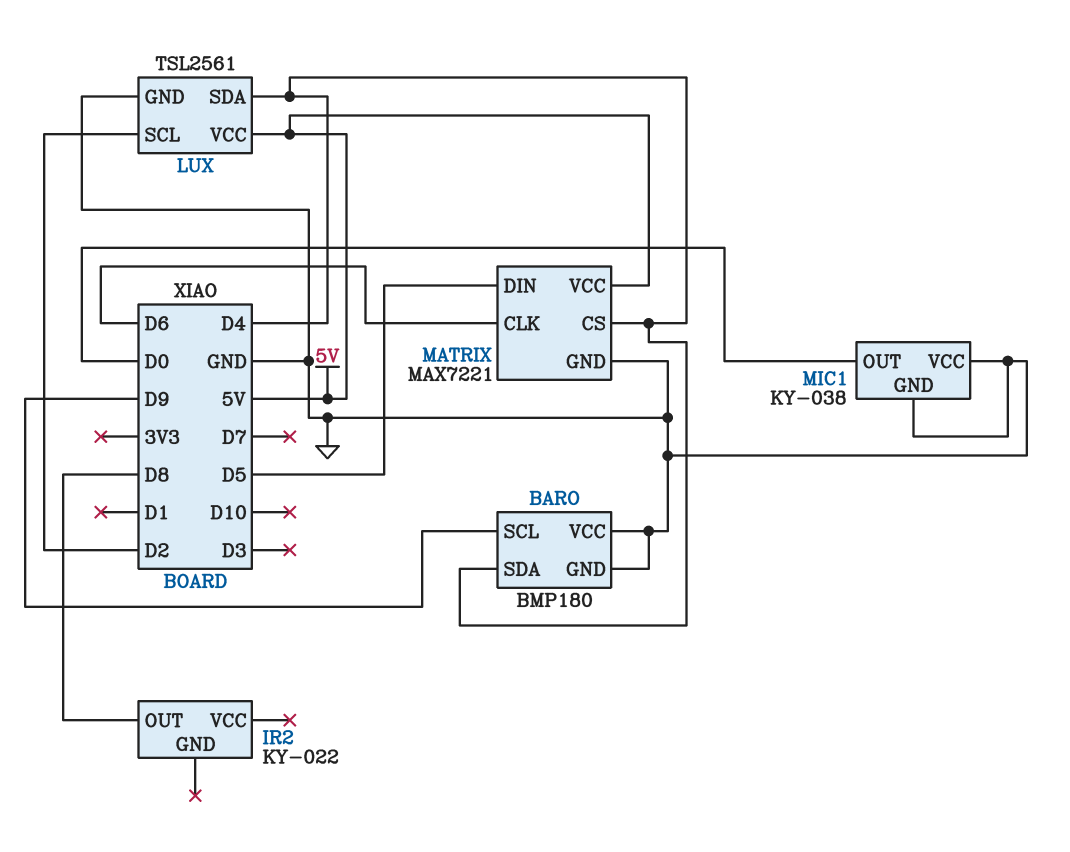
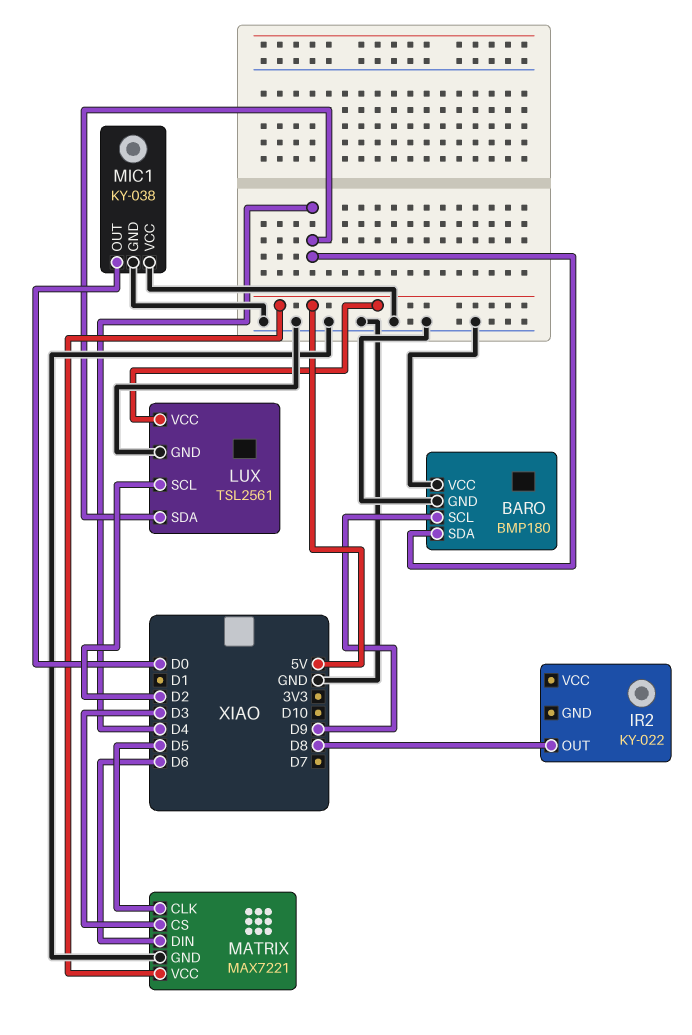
MATRIX pin CLK: D6 -> D5
MATRIX pin CS: D4 -> D3
MATRIX pin DIN: D5 -> D6

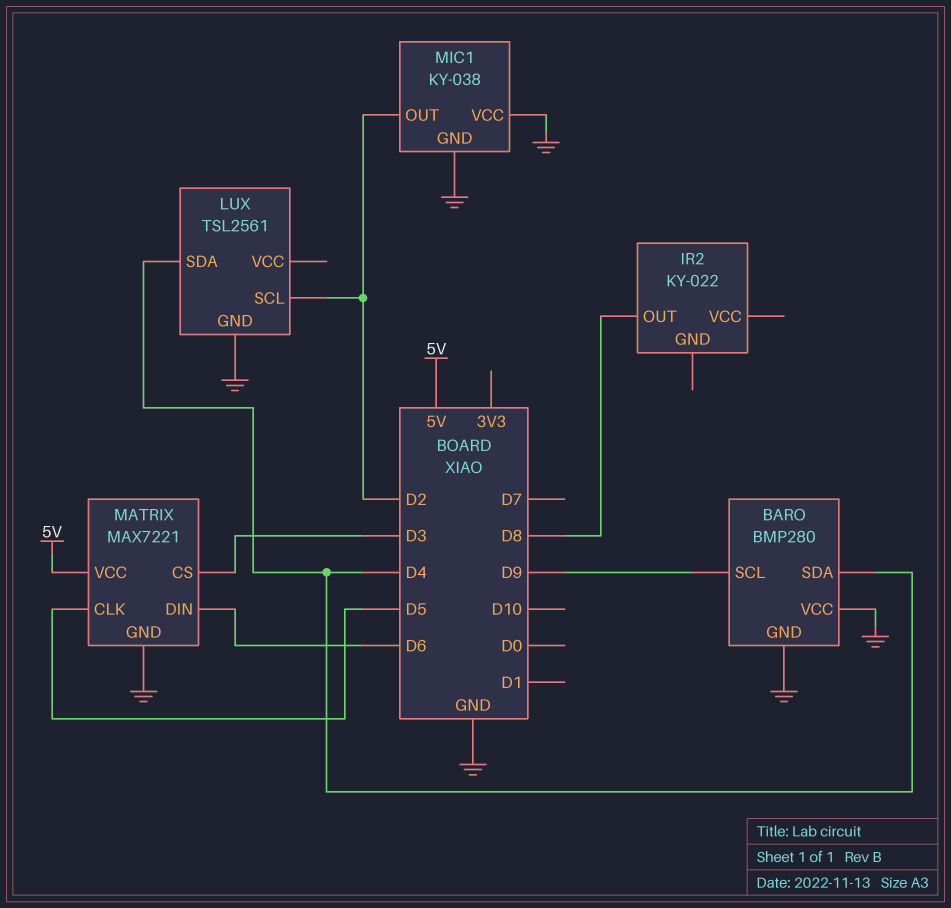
BARO: BMP180 -> BMP280
LUX pin VCC: 5V -> none
MIC1 pin OUT: D0 -> D2

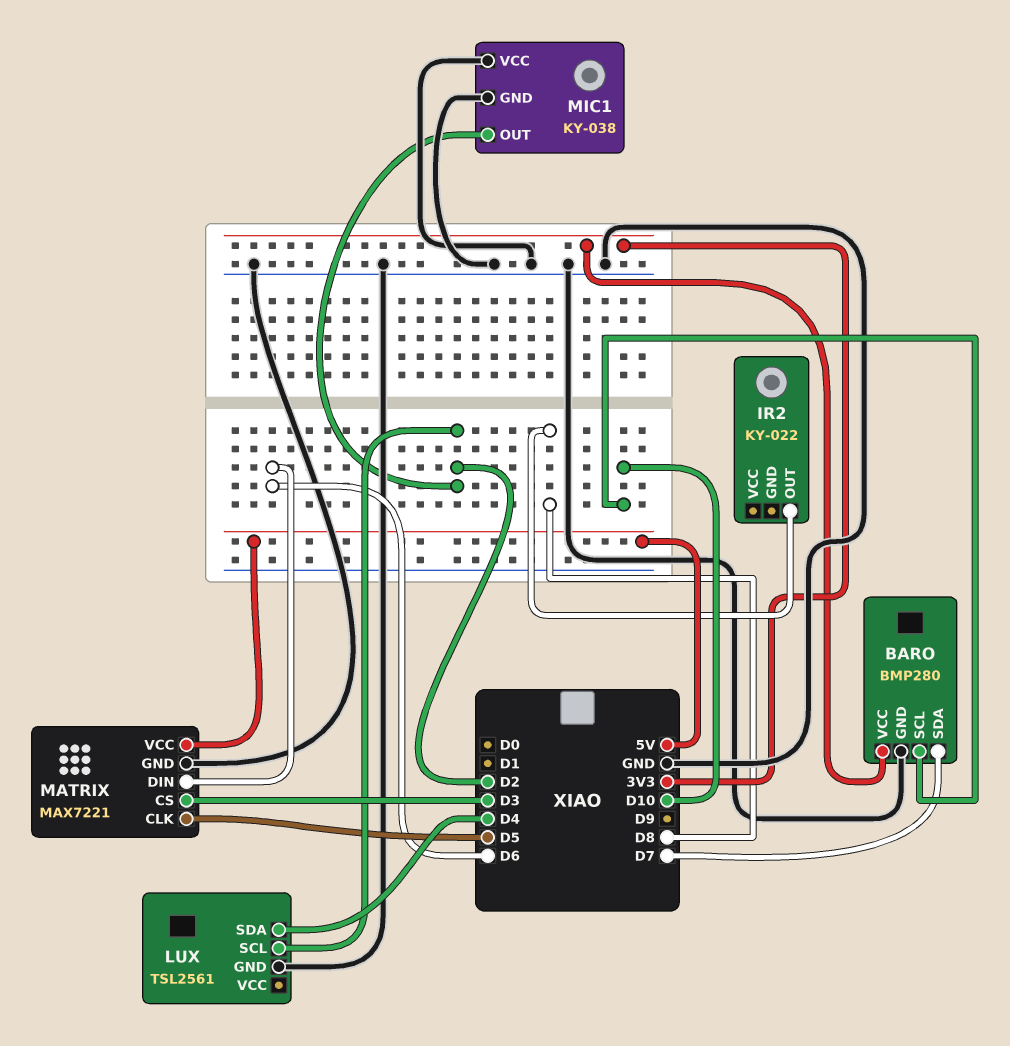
BARO pin SCL: D9 -> D10
BARO pin SDA: D4 -> D7
BARO pin VCC: GND -> 3V3

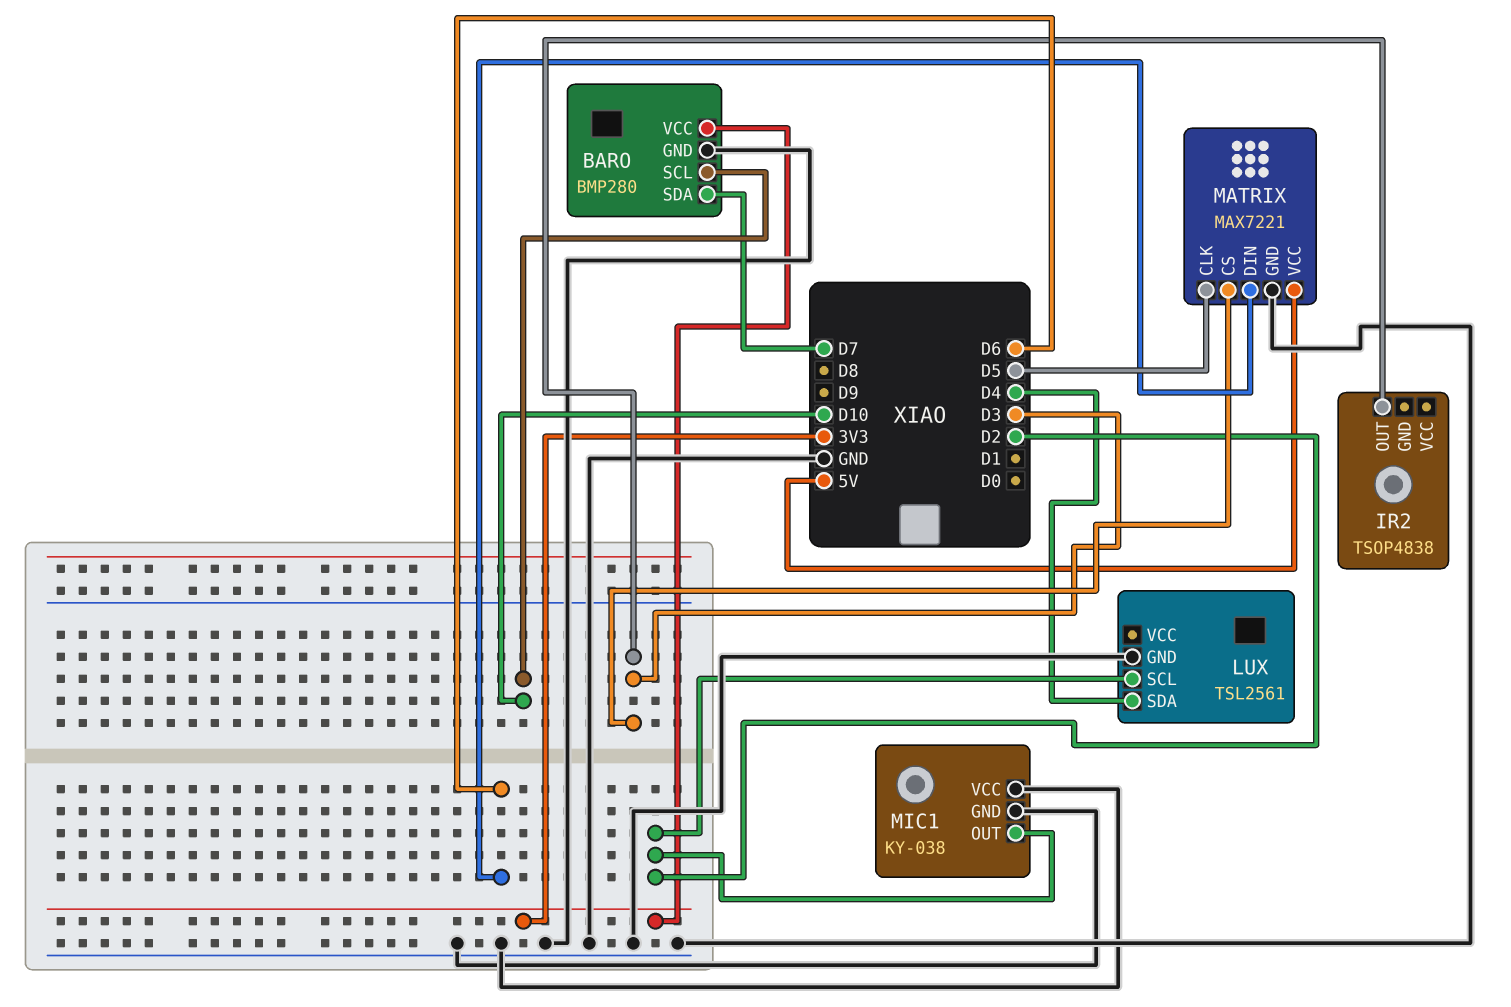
IR2: KY-022 -> TSOP4838
IR2 pin OUT: D8 -> D3

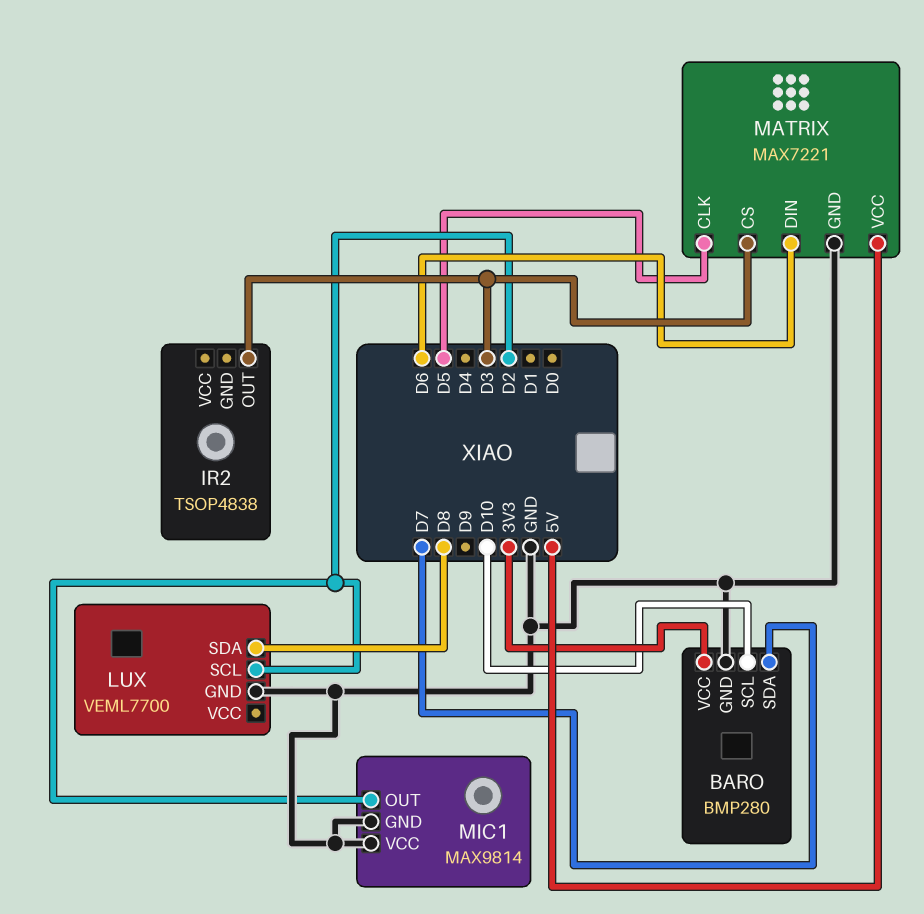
LUX: TSL2561 -> VEML7700
LUX pin SDA: D4 -> D8
MIC1: KY-038 -> MAX9814

